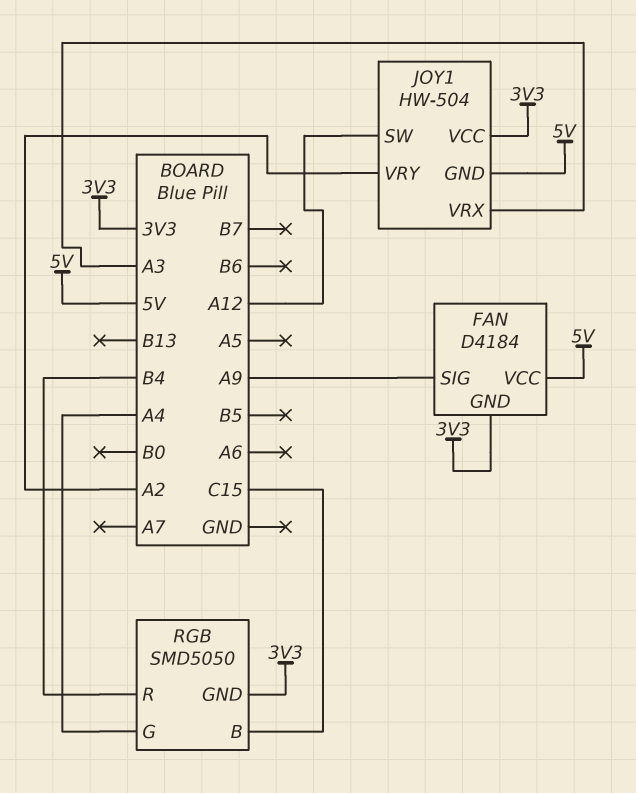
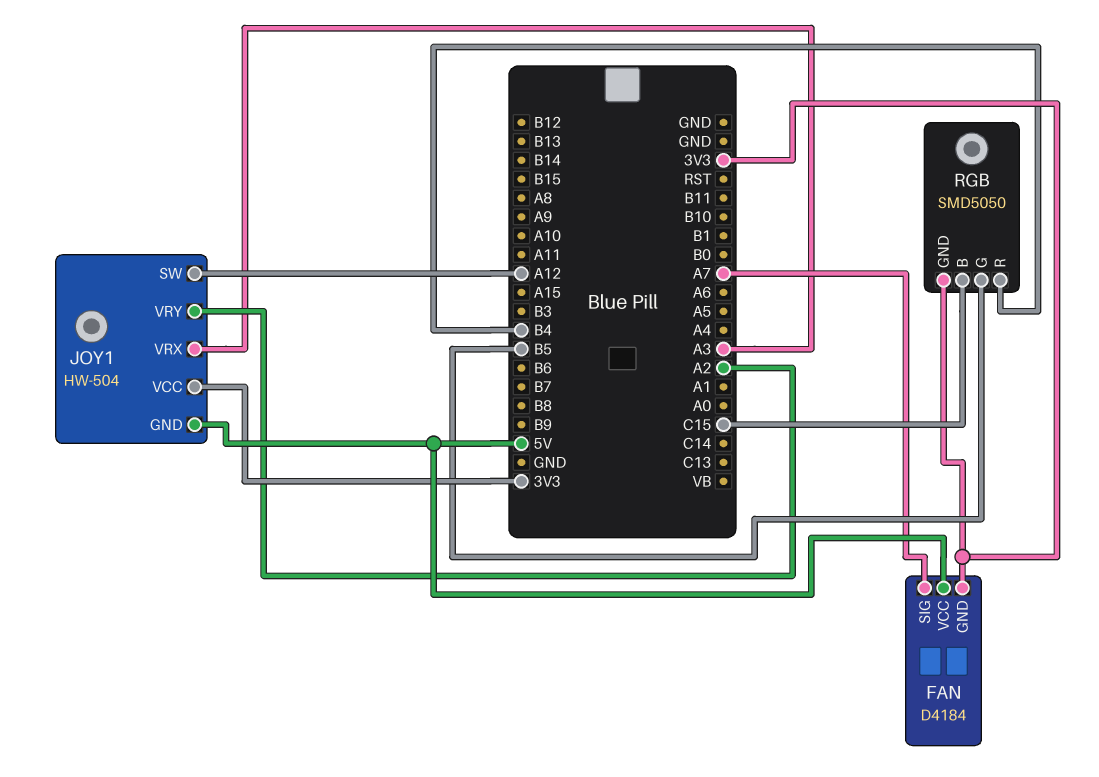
FAN pin SIG: A9 -> A7
RGB pin G: A4 -> B5

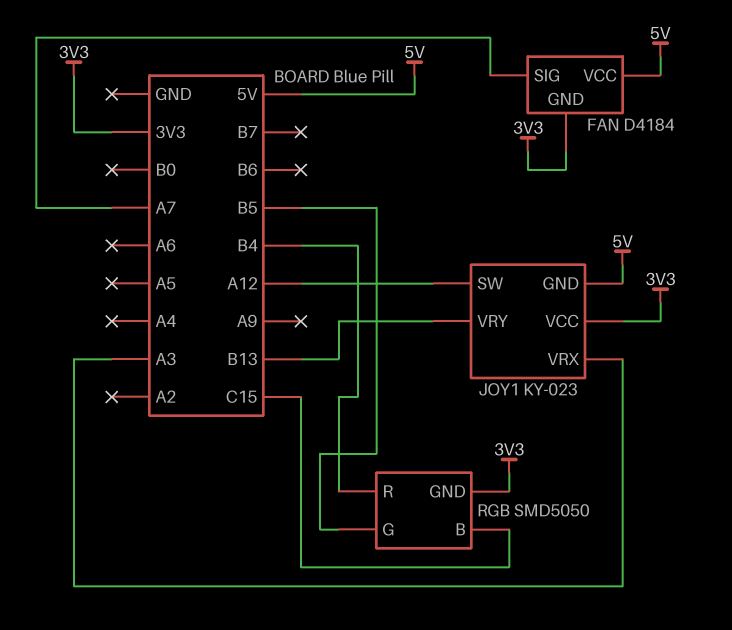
JOY1: HW-504 -> KY-023
JOY1 pin VRY: A2 -> B13

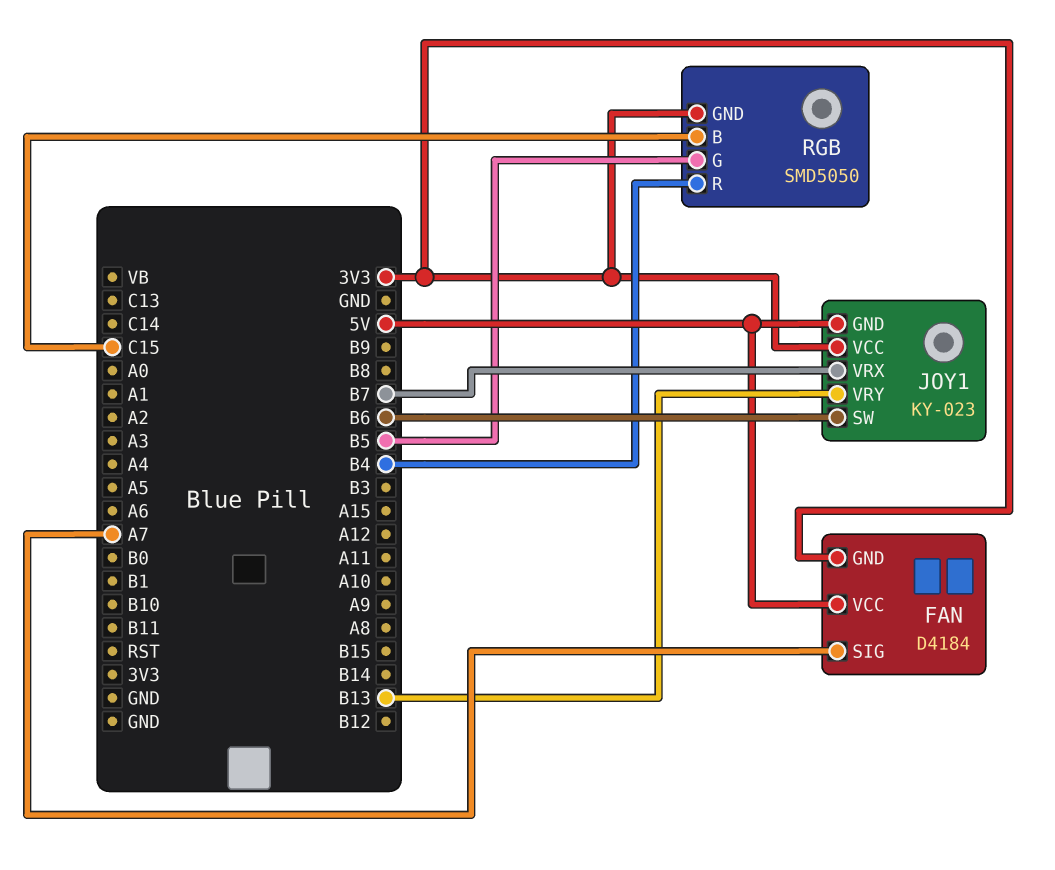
JOY1 pin SW: A12 -> B6
JOY1 pin VRX: A3 -> B7

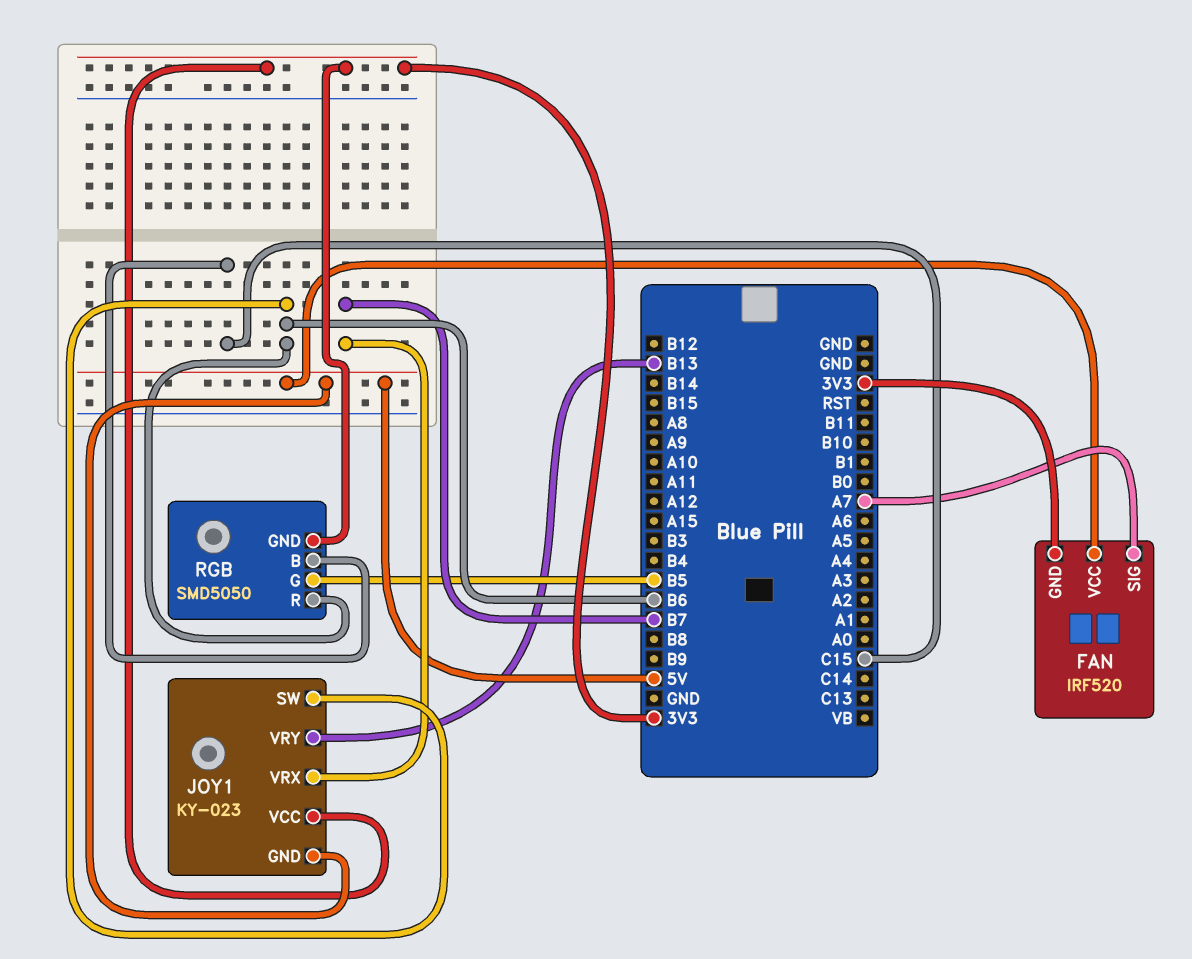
FAN: D4184 -> IRF520
RGB pin R: B4 -> B6

